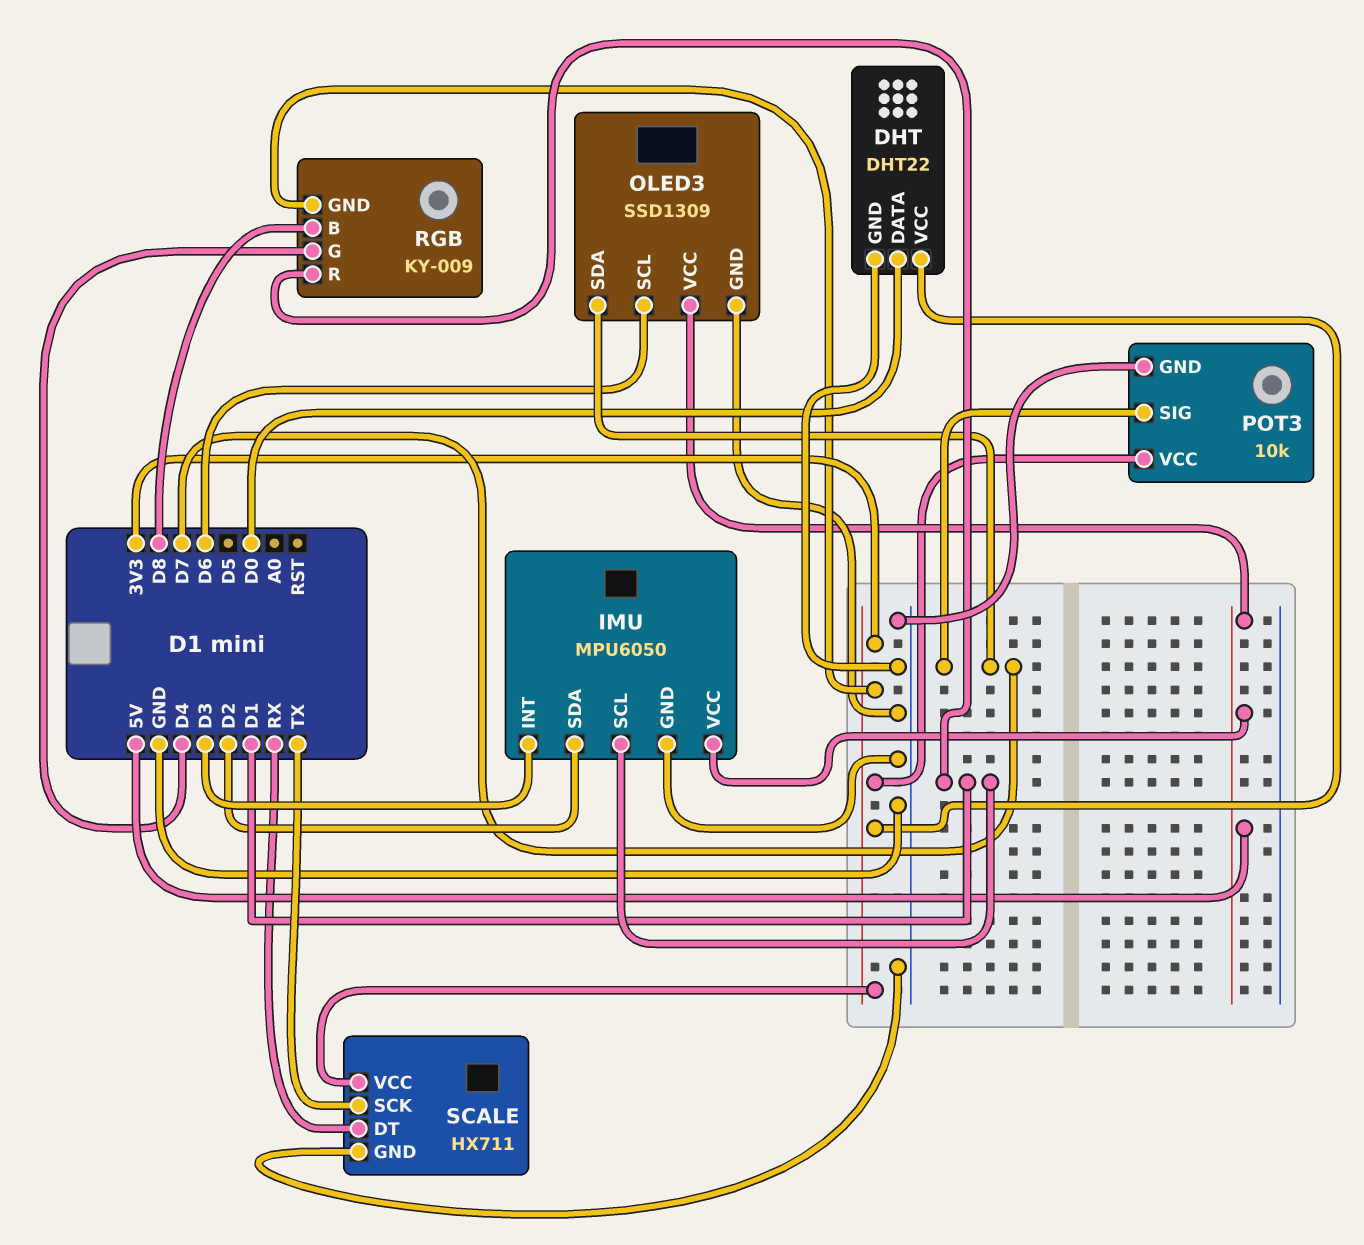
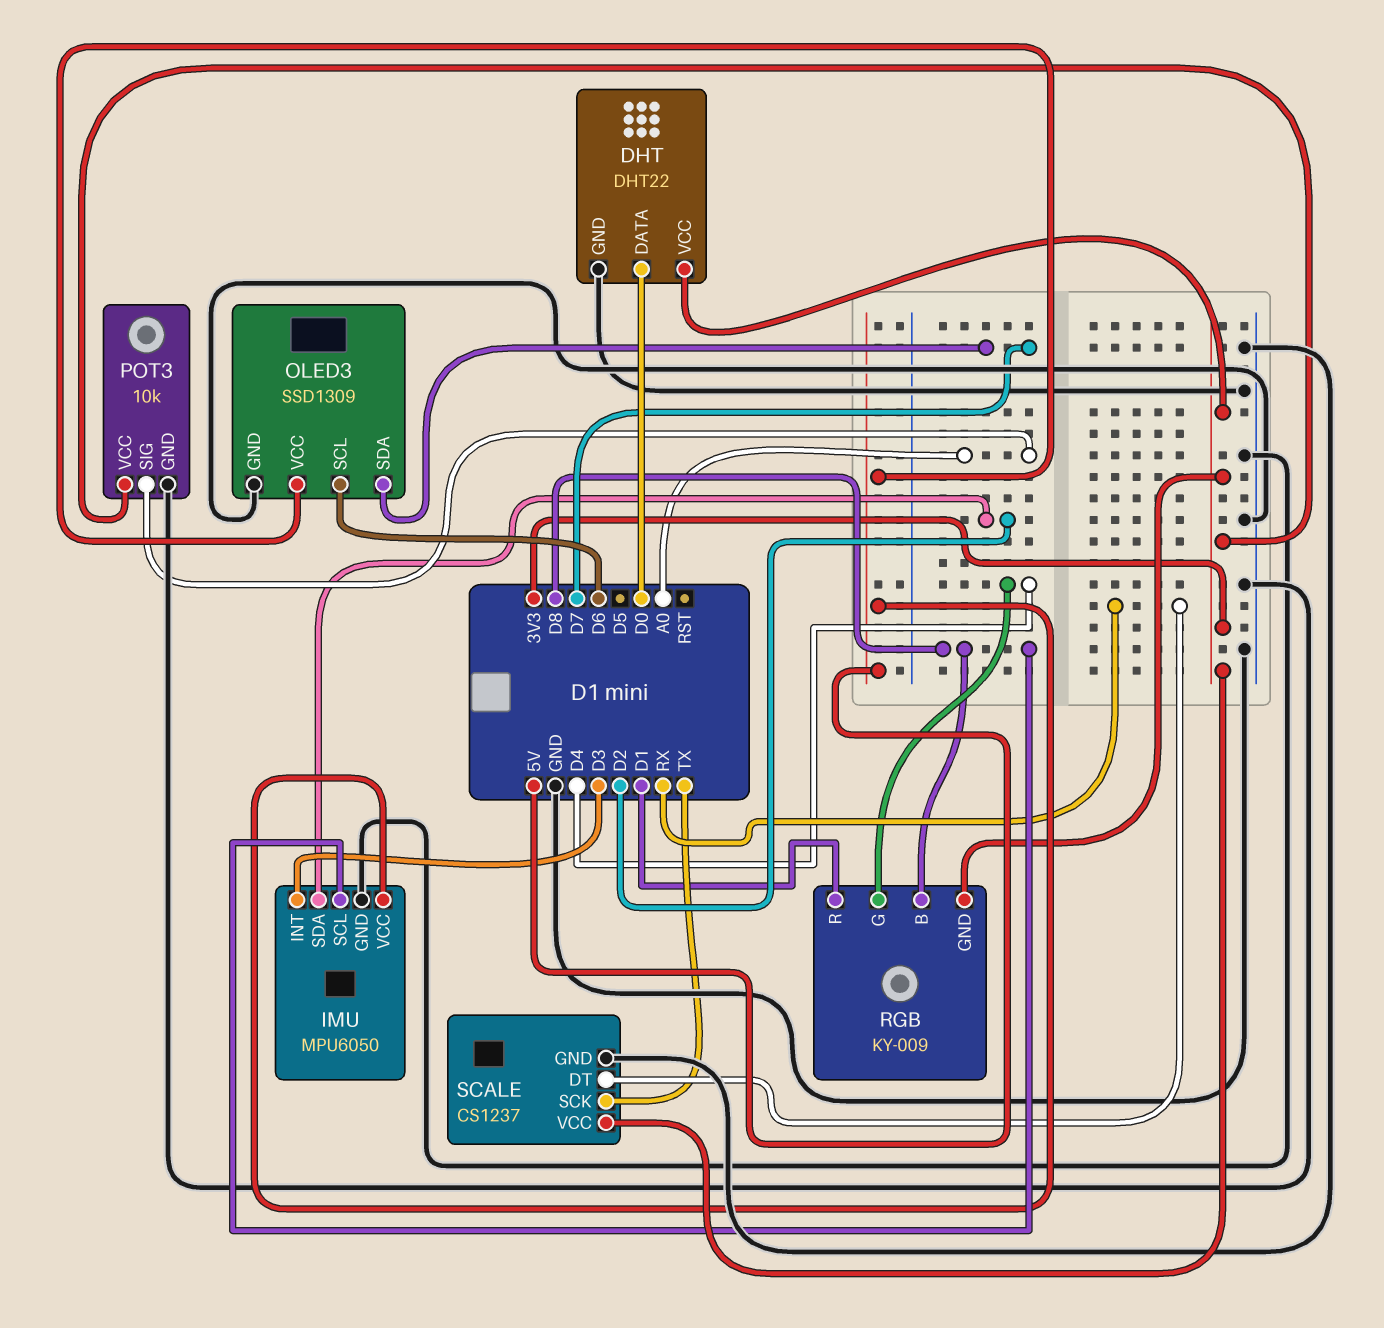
IMU pin SCL: D1 -> D8
POT3 pin SIG: D7 -> A0
SCALE: HX711 -> CS1237

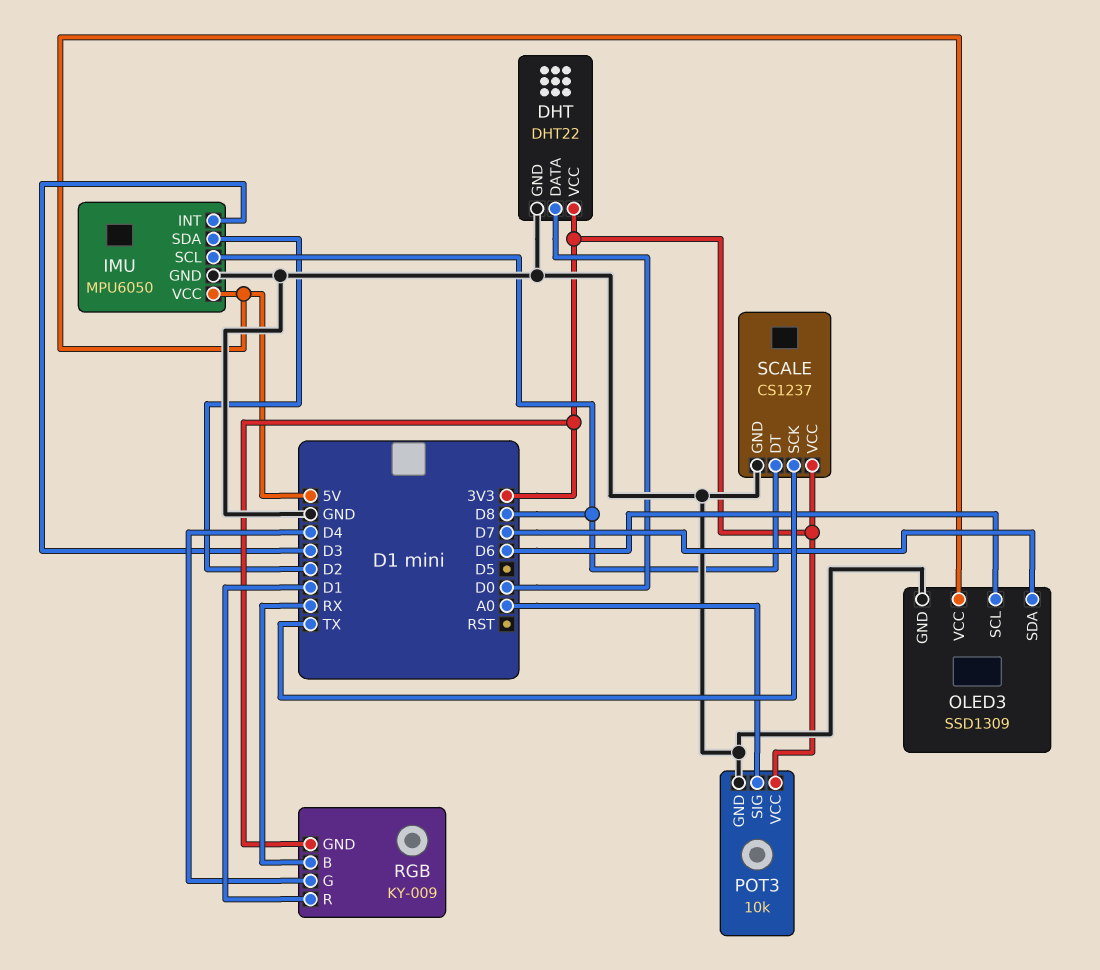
RGB pin B: D8 -> RX
SCALE pin DT: RX -> D8

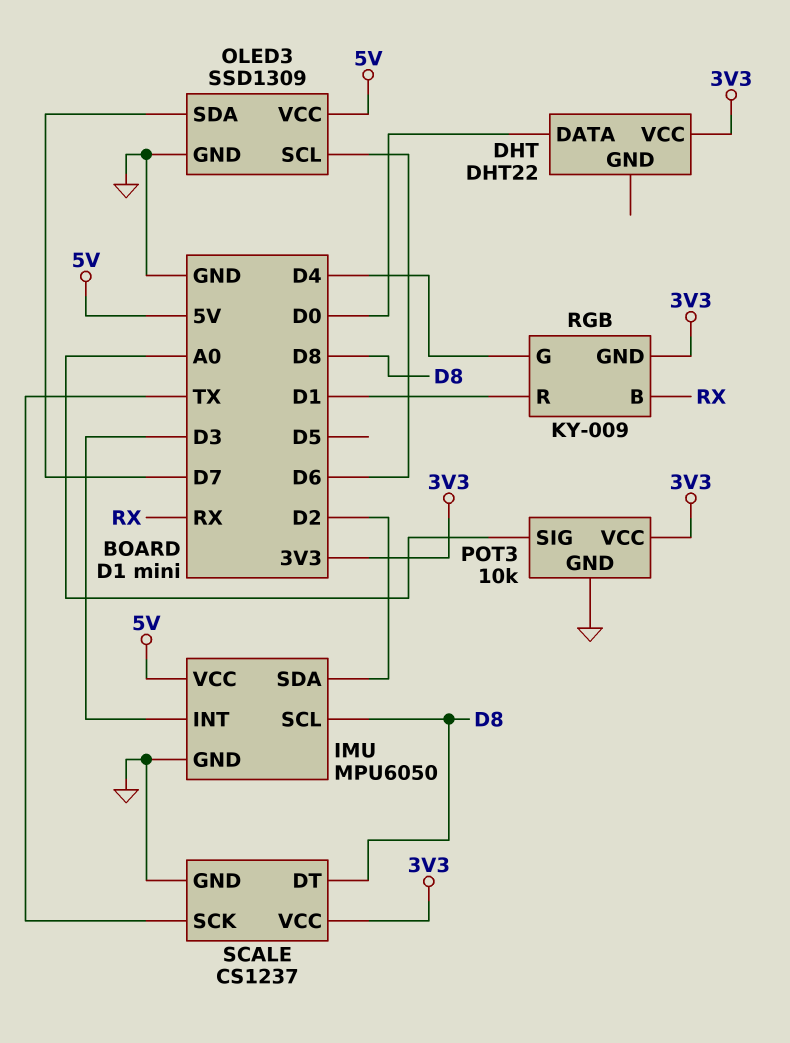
DHT pin GND: GND -> none

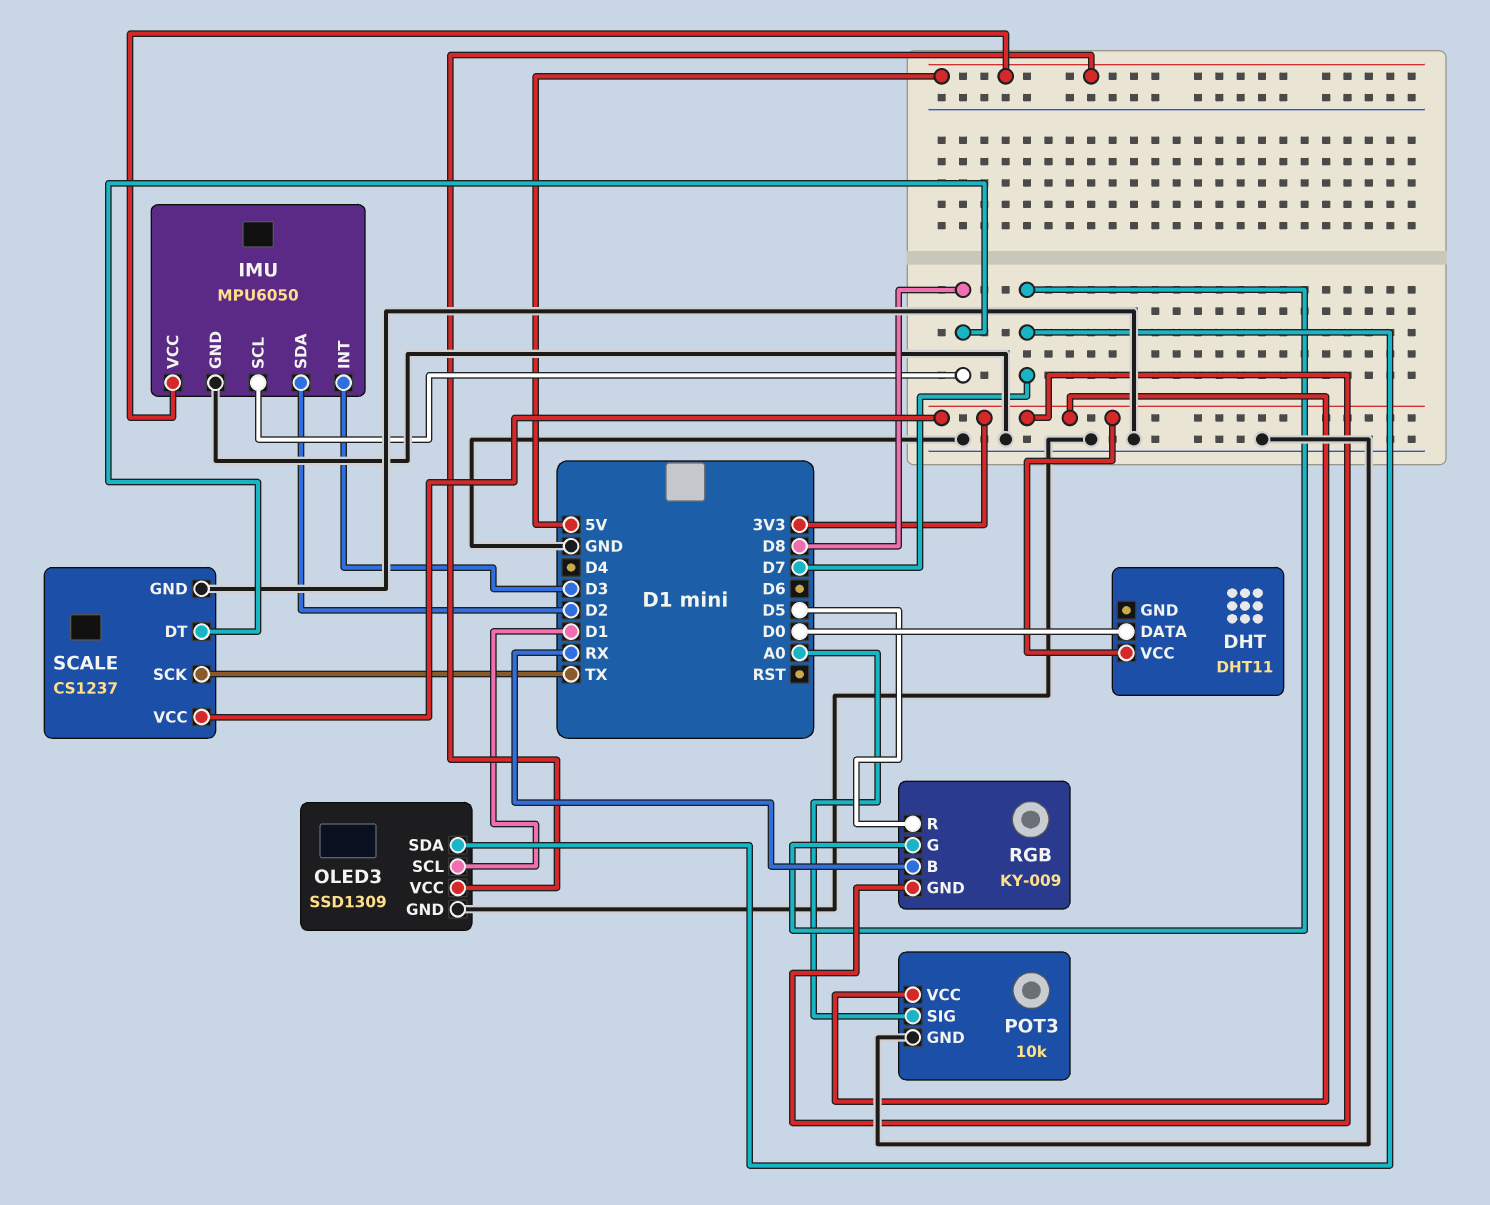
DHT: DHT22 -> DHT11
OLED3 pin SCL: D6 -> D1
RGB pin G: D4 -> D7
RGB pin R: D1 -> D5

